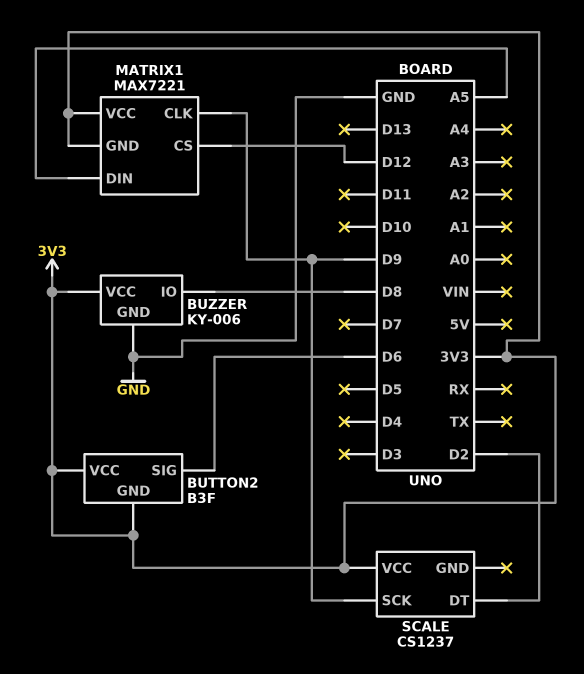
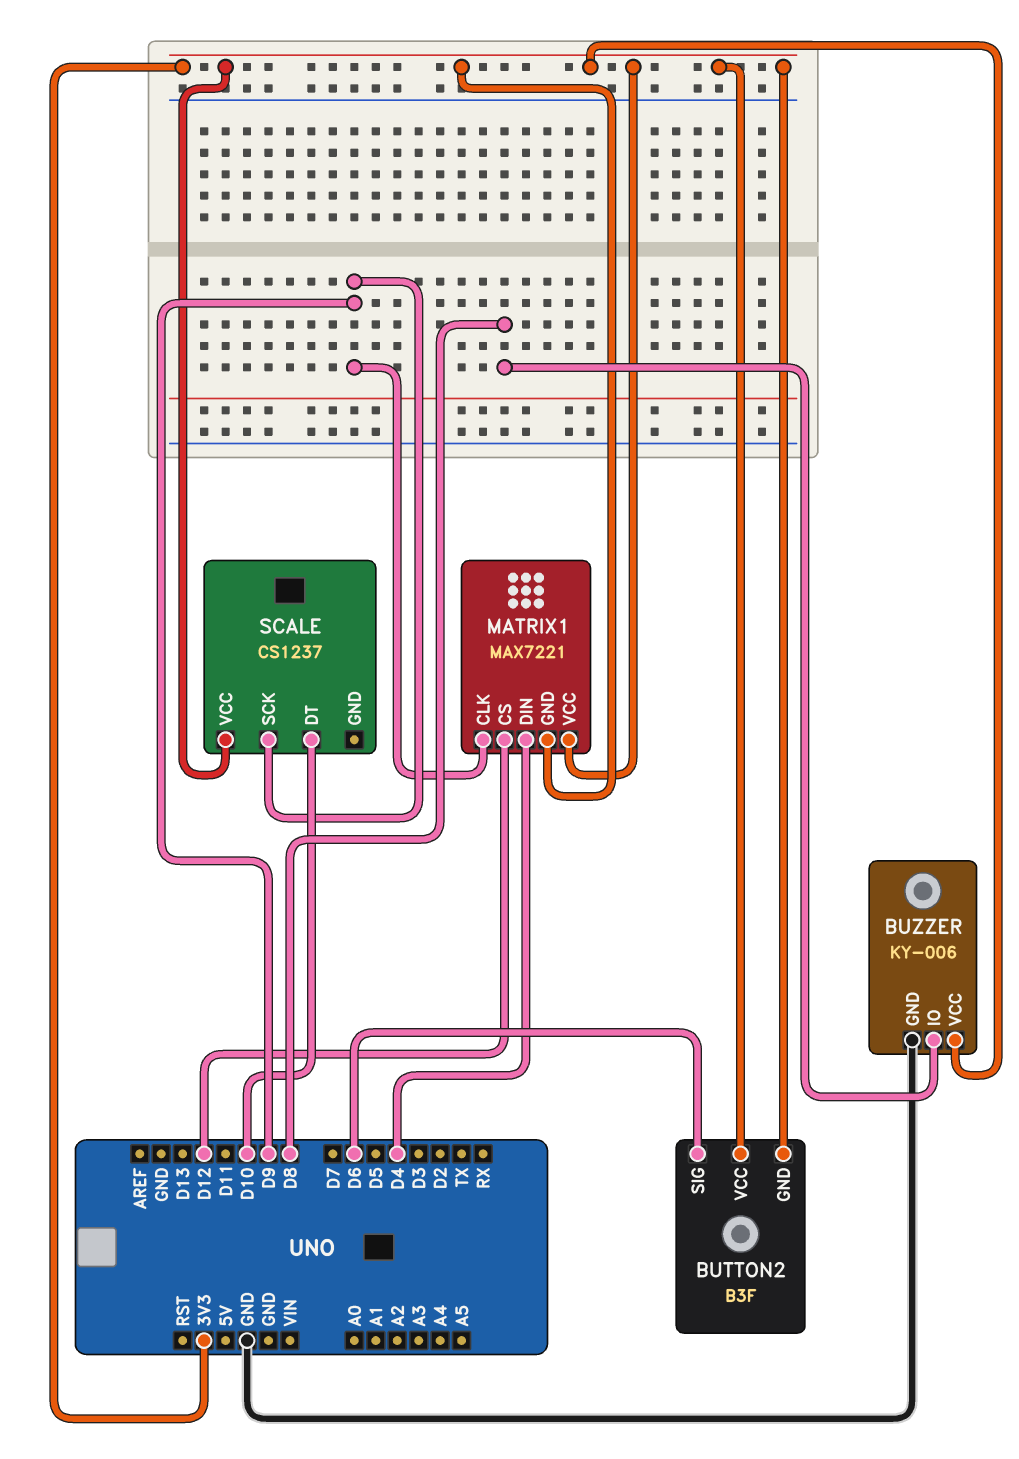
MATRIX1 pin DIN: A5 -> D4
SCALE pin DT: D2 -> D10

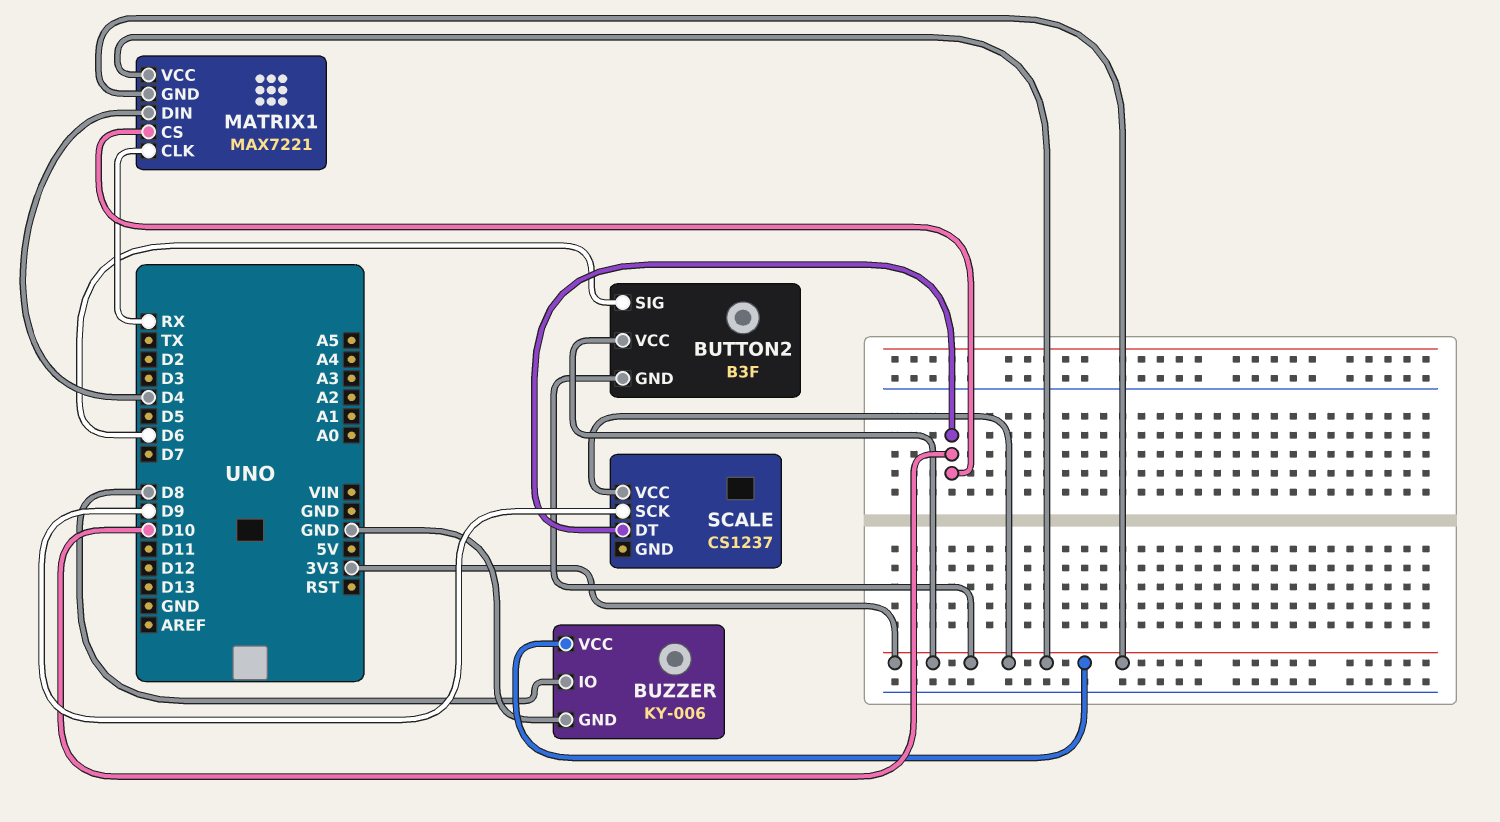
MATRIX1 pin CLK: D9 -> RX
MATRIX1 pin CS: D12 -> D10

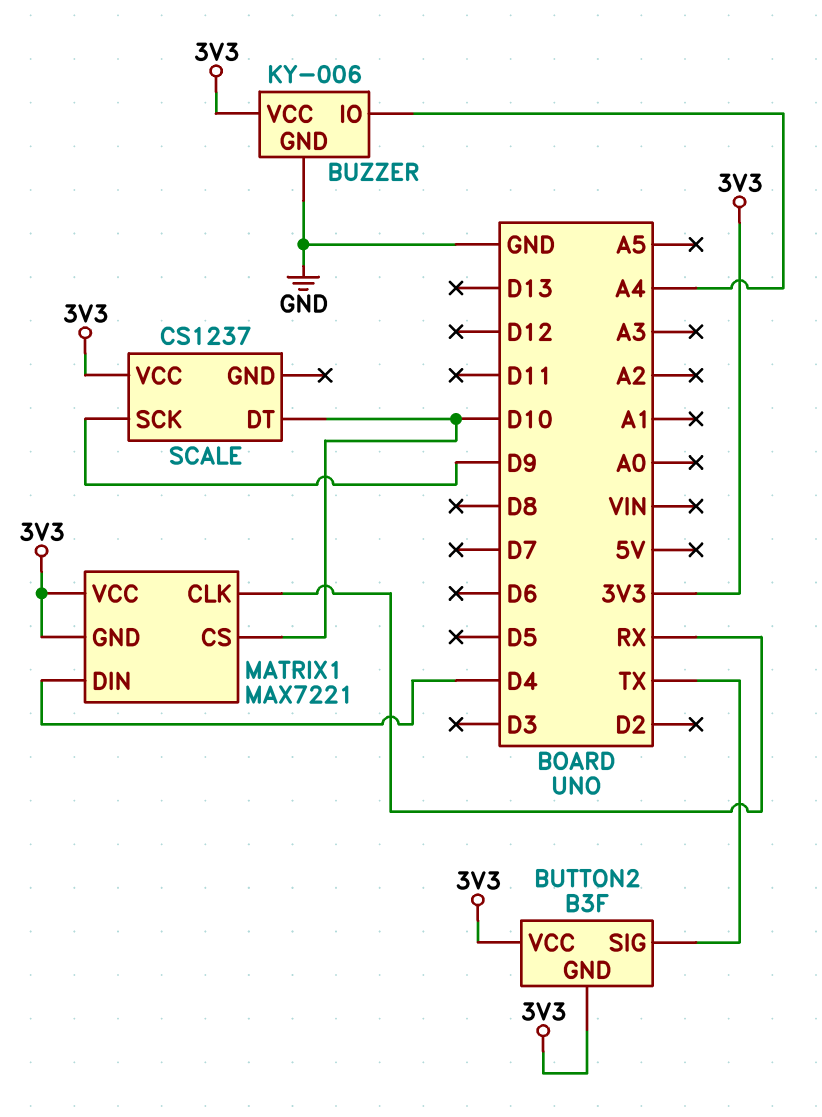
BUTTON2 pin SIG: D6 -> TX
BUZZER pin IO: D8 -> A4

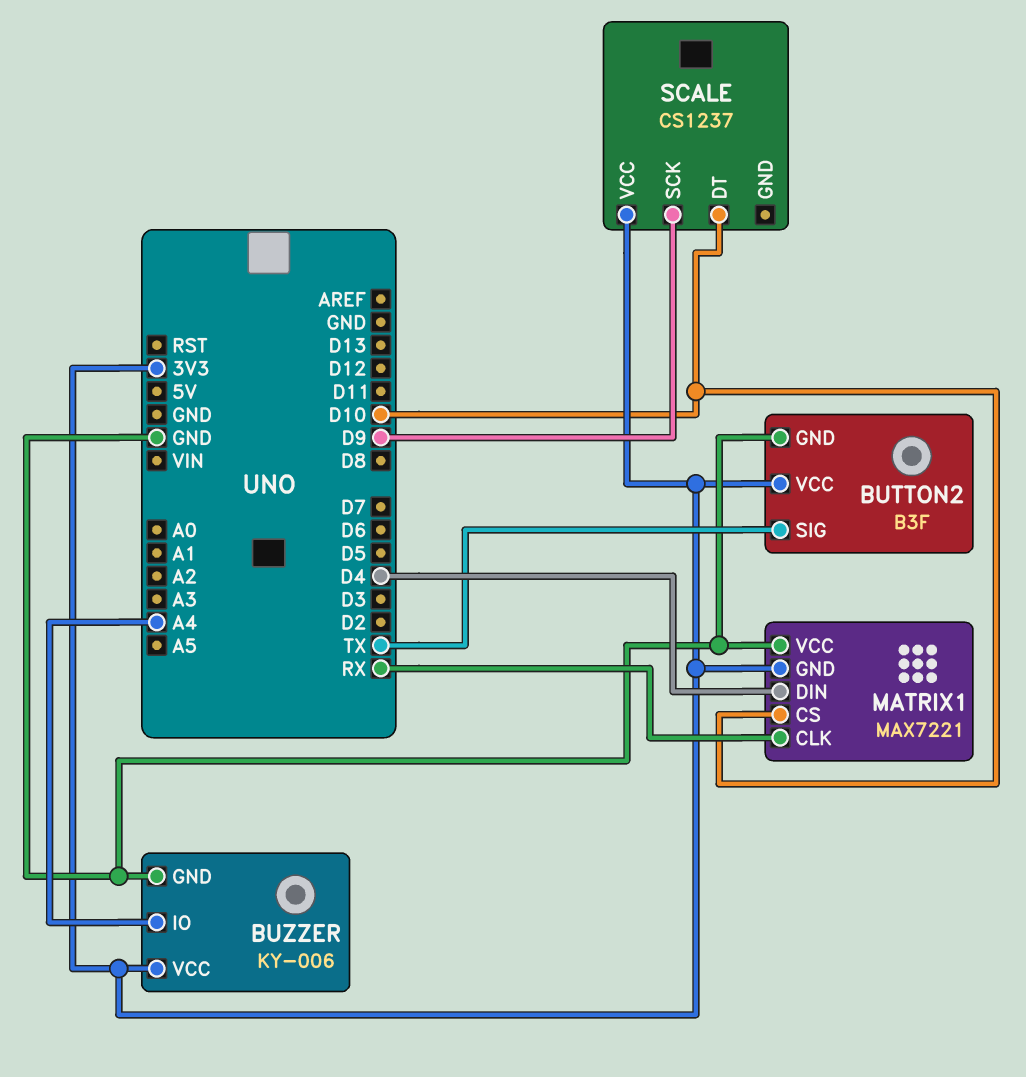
BUTTON2 pin GND: 3V3 -> GND
MATRIX1 pin VCC: 3V3 -> GND

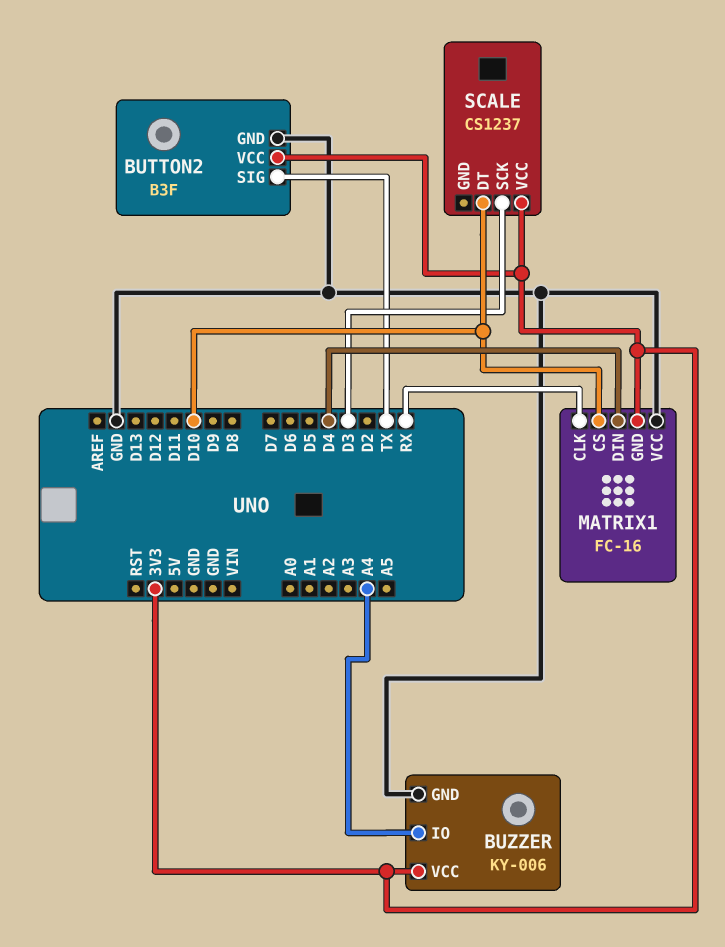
MATRIX1: MAX7221 -> FC-16
SCALE pin SCK: D9 -> D3

